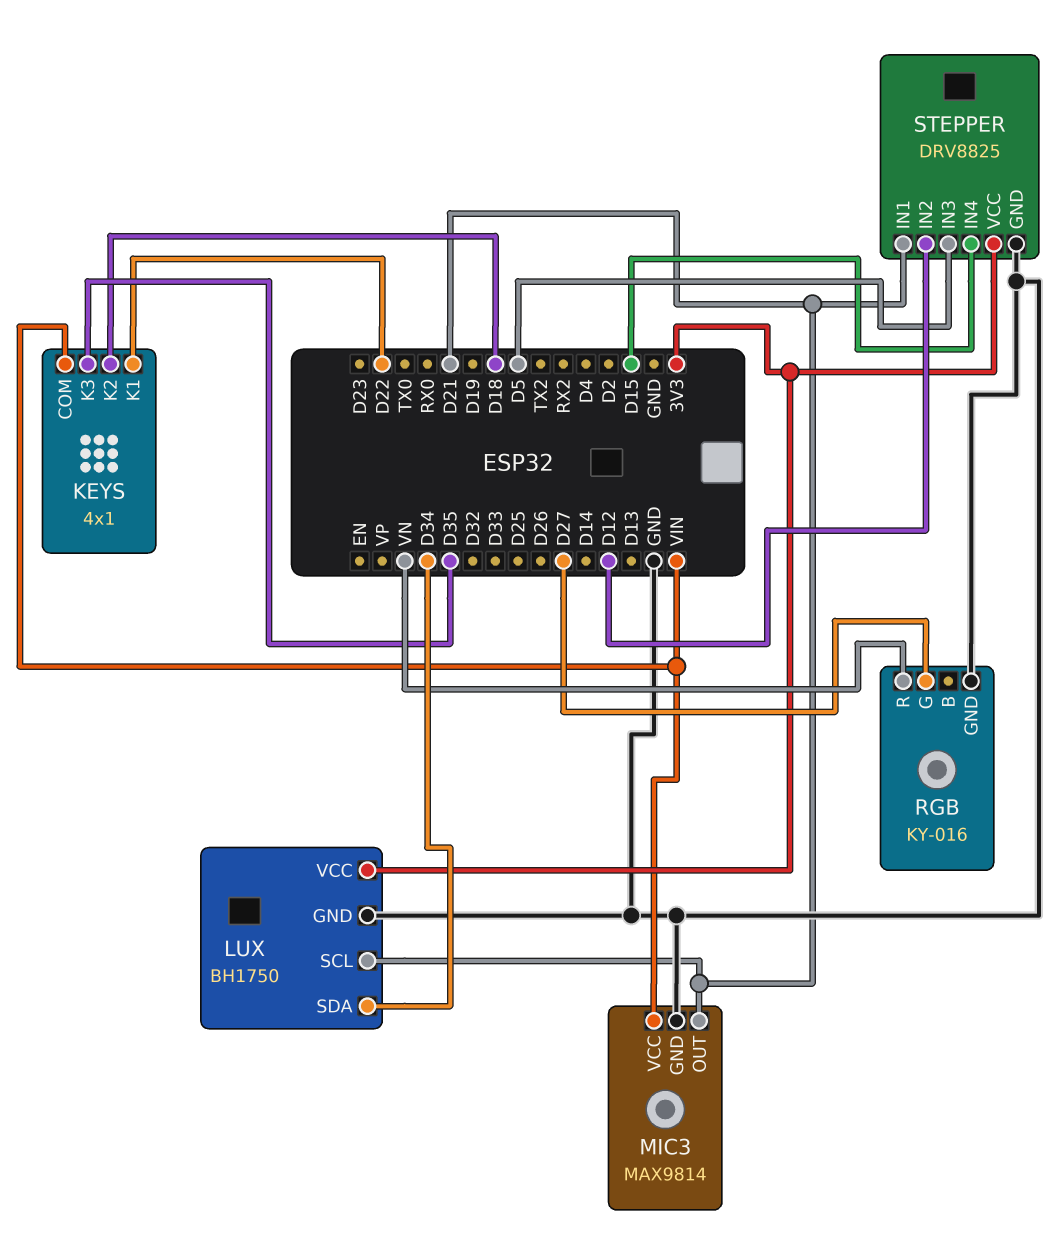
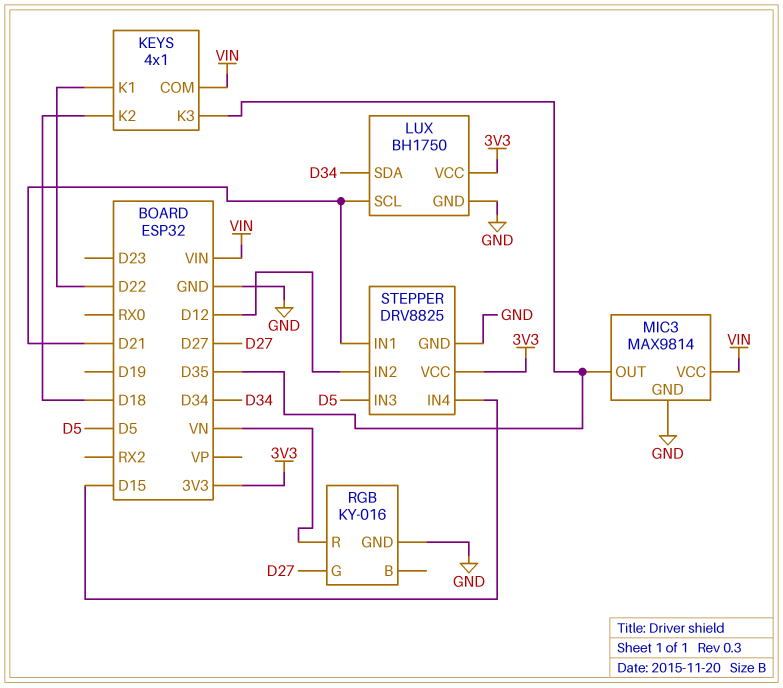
MIC3 pin OUT: D21 -> D35

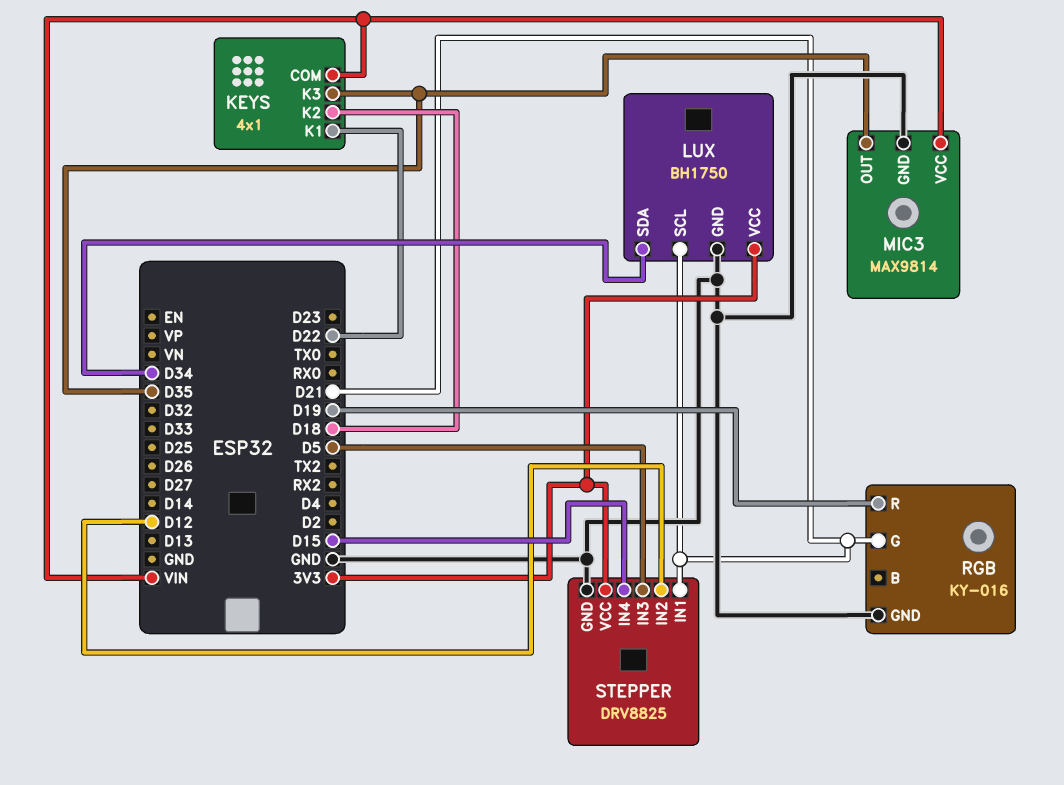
RGB pin G: D27 -> D21
RGB pin R: VN -> D19

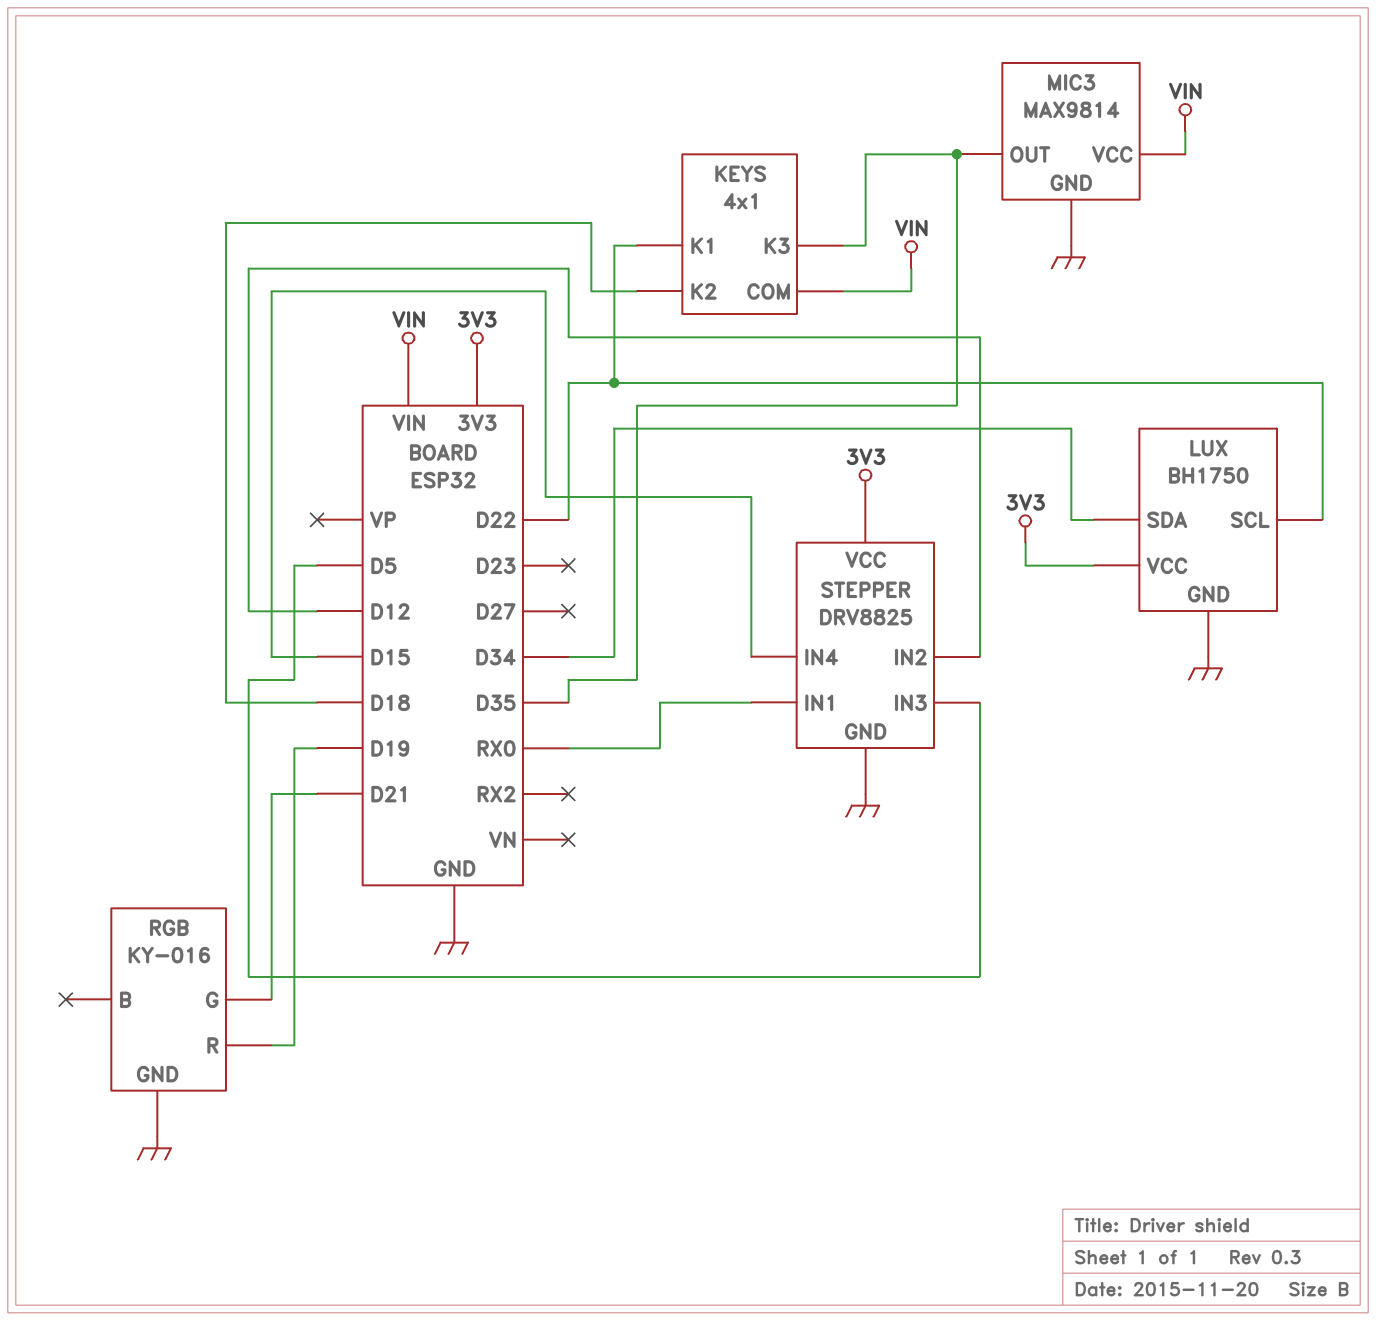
LUX pin SCL: D21 -> D22
STEPPER pin IN1: D21 -> RX0

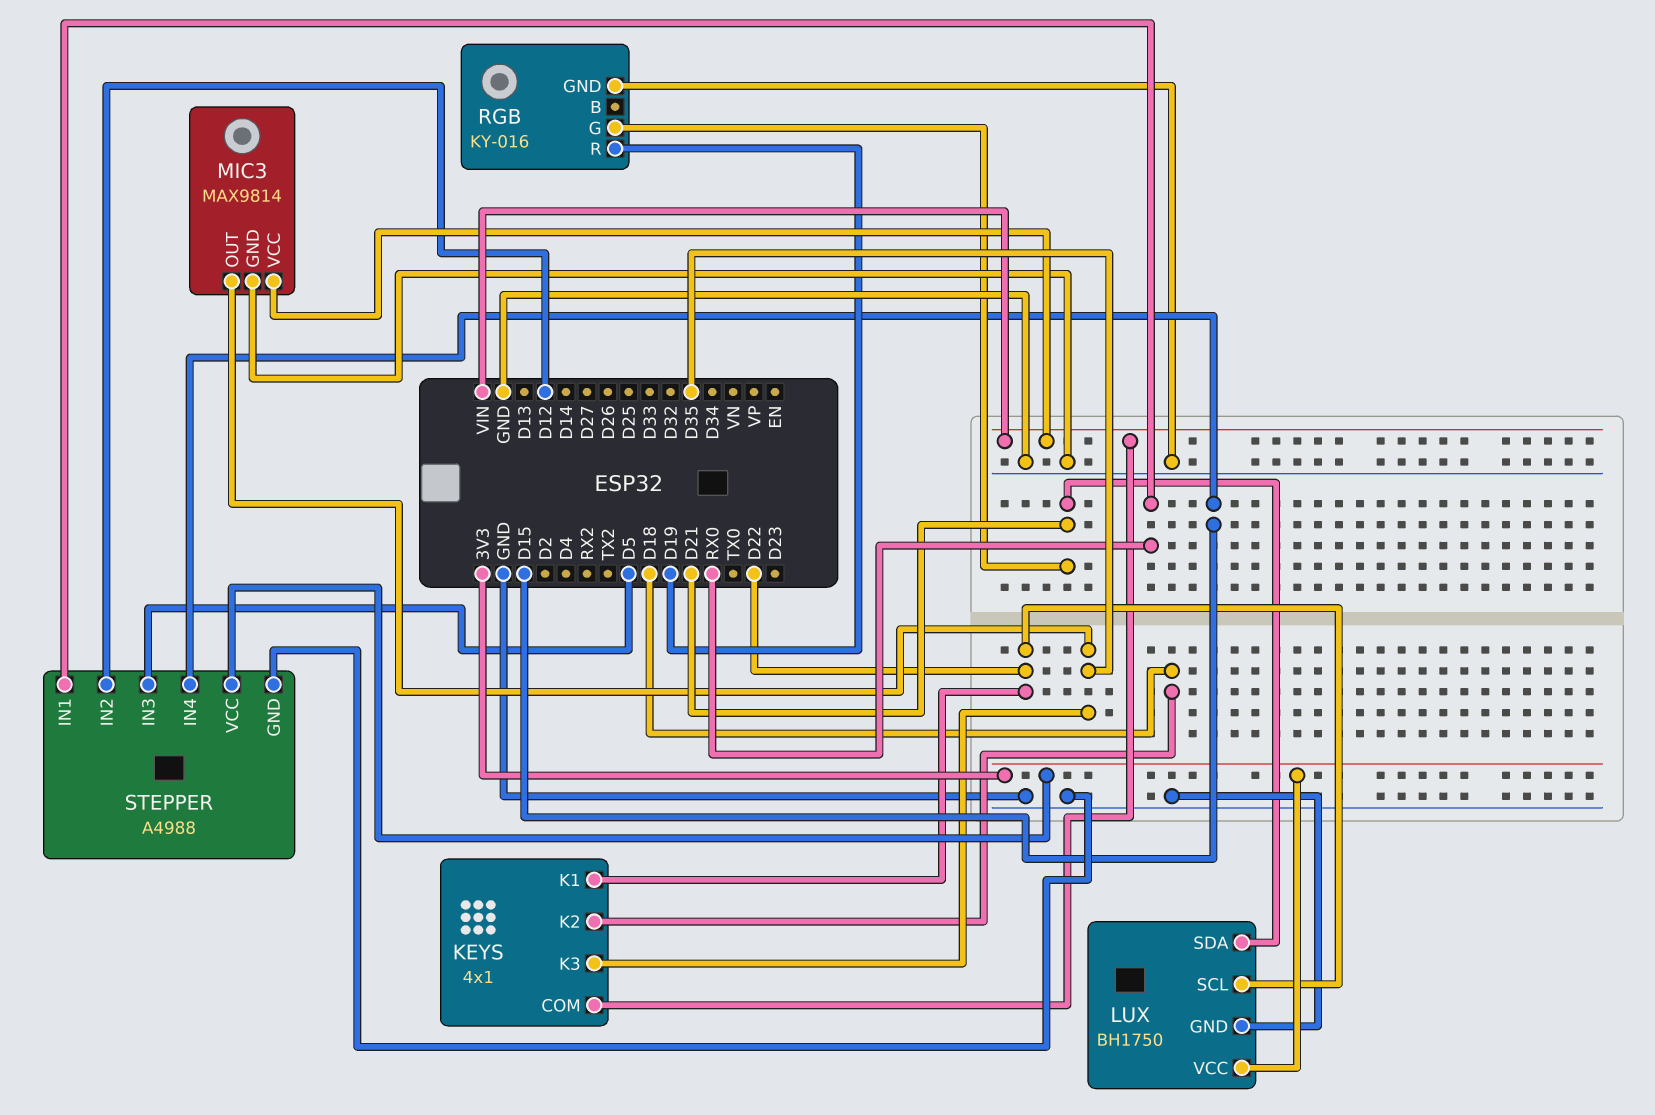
LUX pin SDA: D34 -> D21
STEPPER: DRV8825 -> A4988

